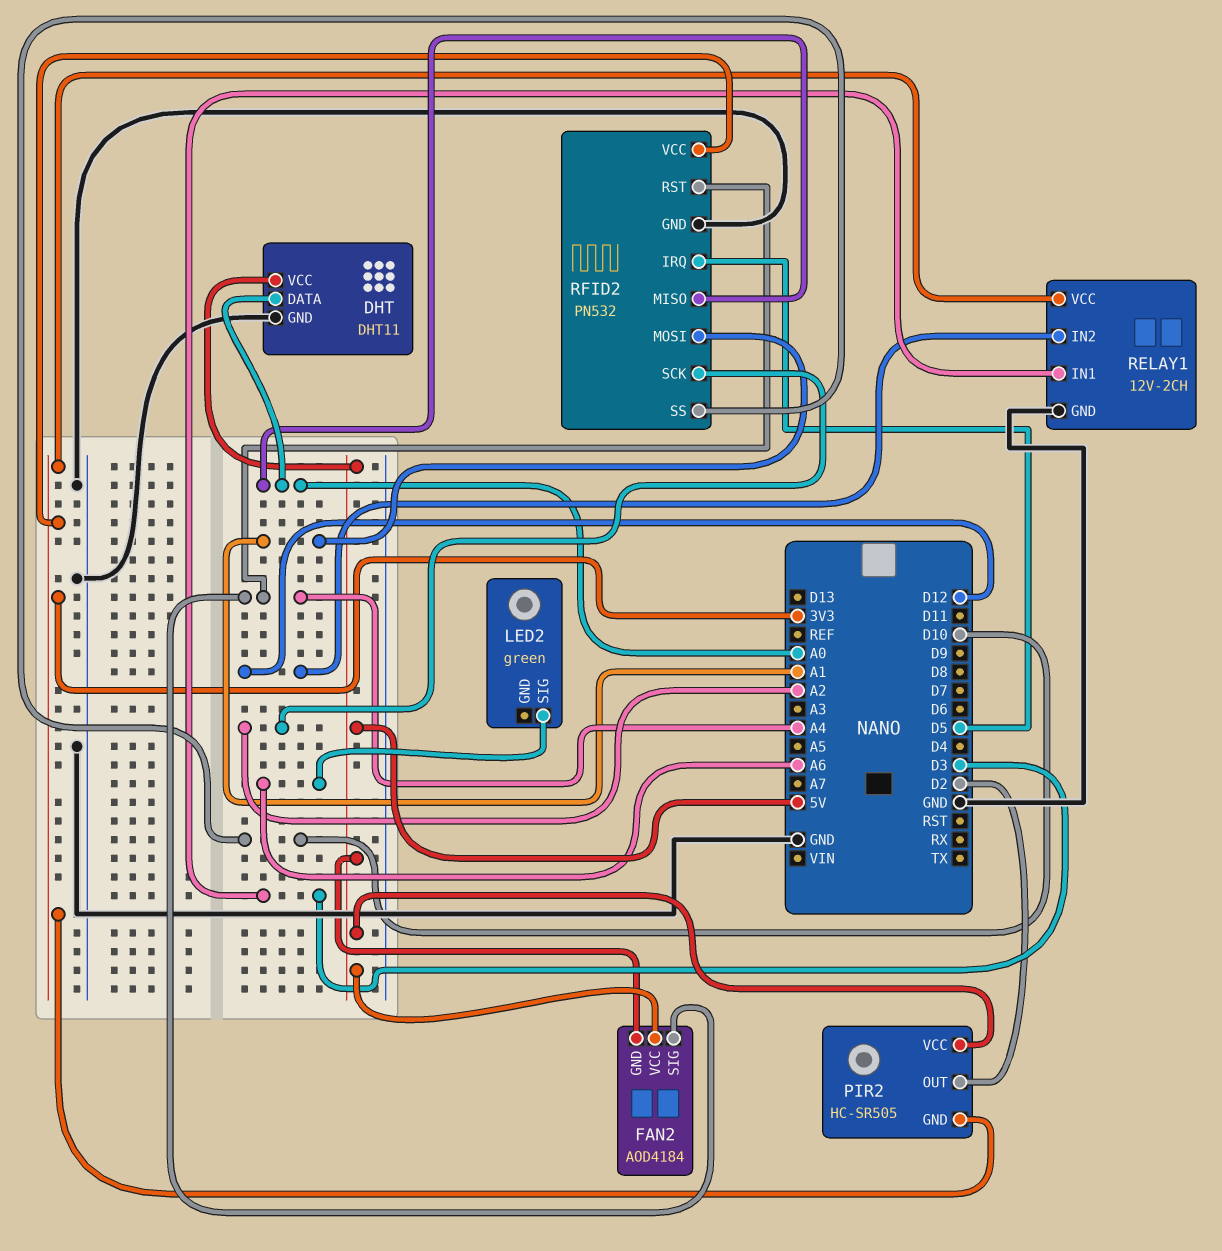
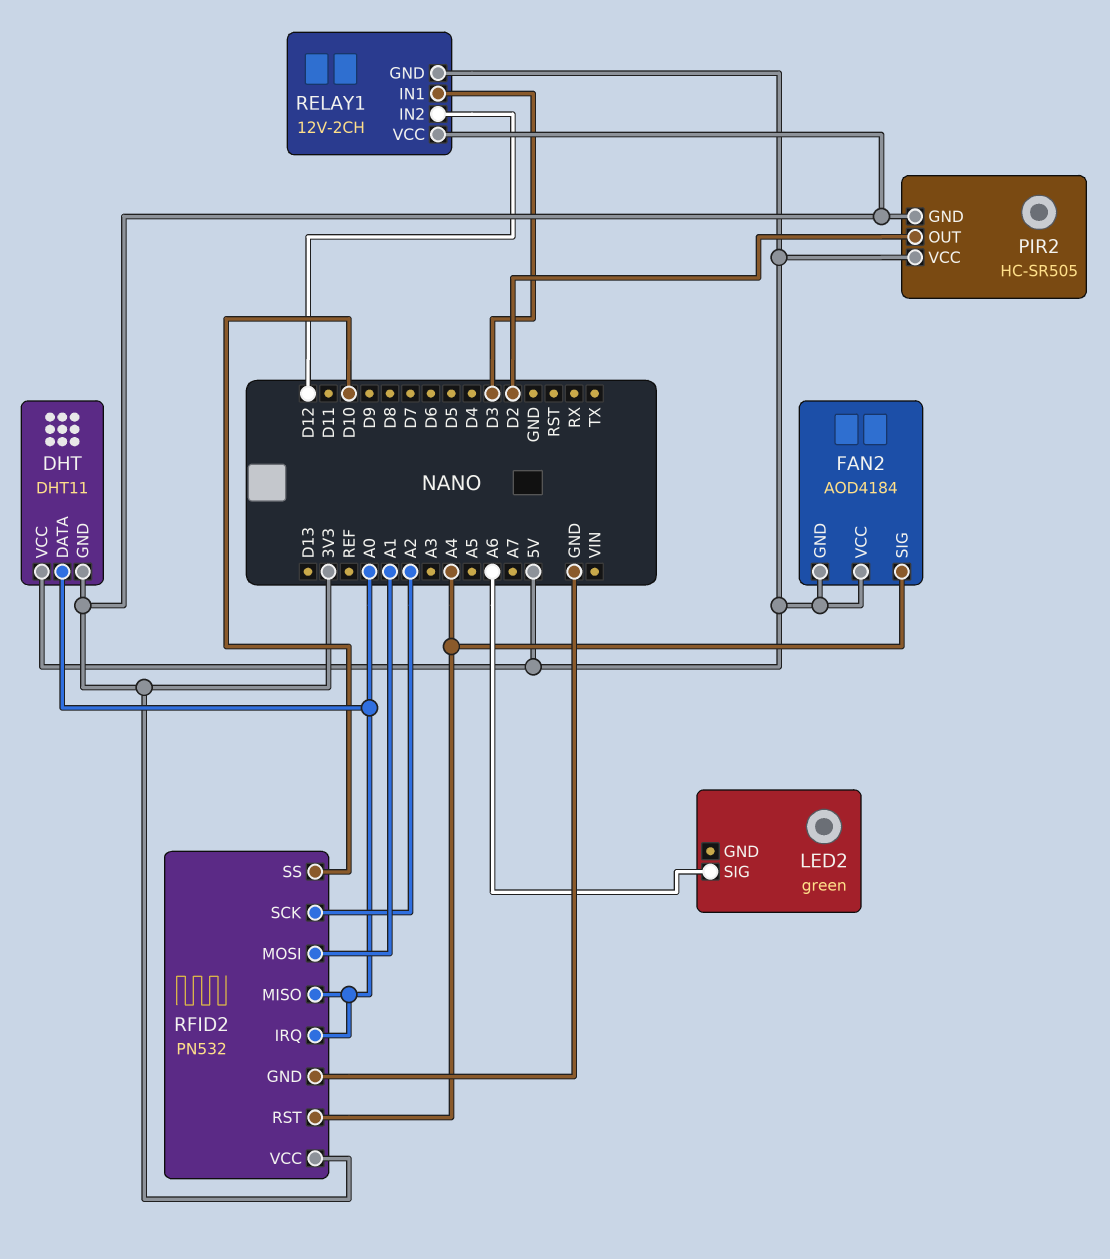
DHT pin GND: GND -> 3V3
RELAY1 pin GND: GND -> 5V
RFID2 pin IRQ: D5 -> A0

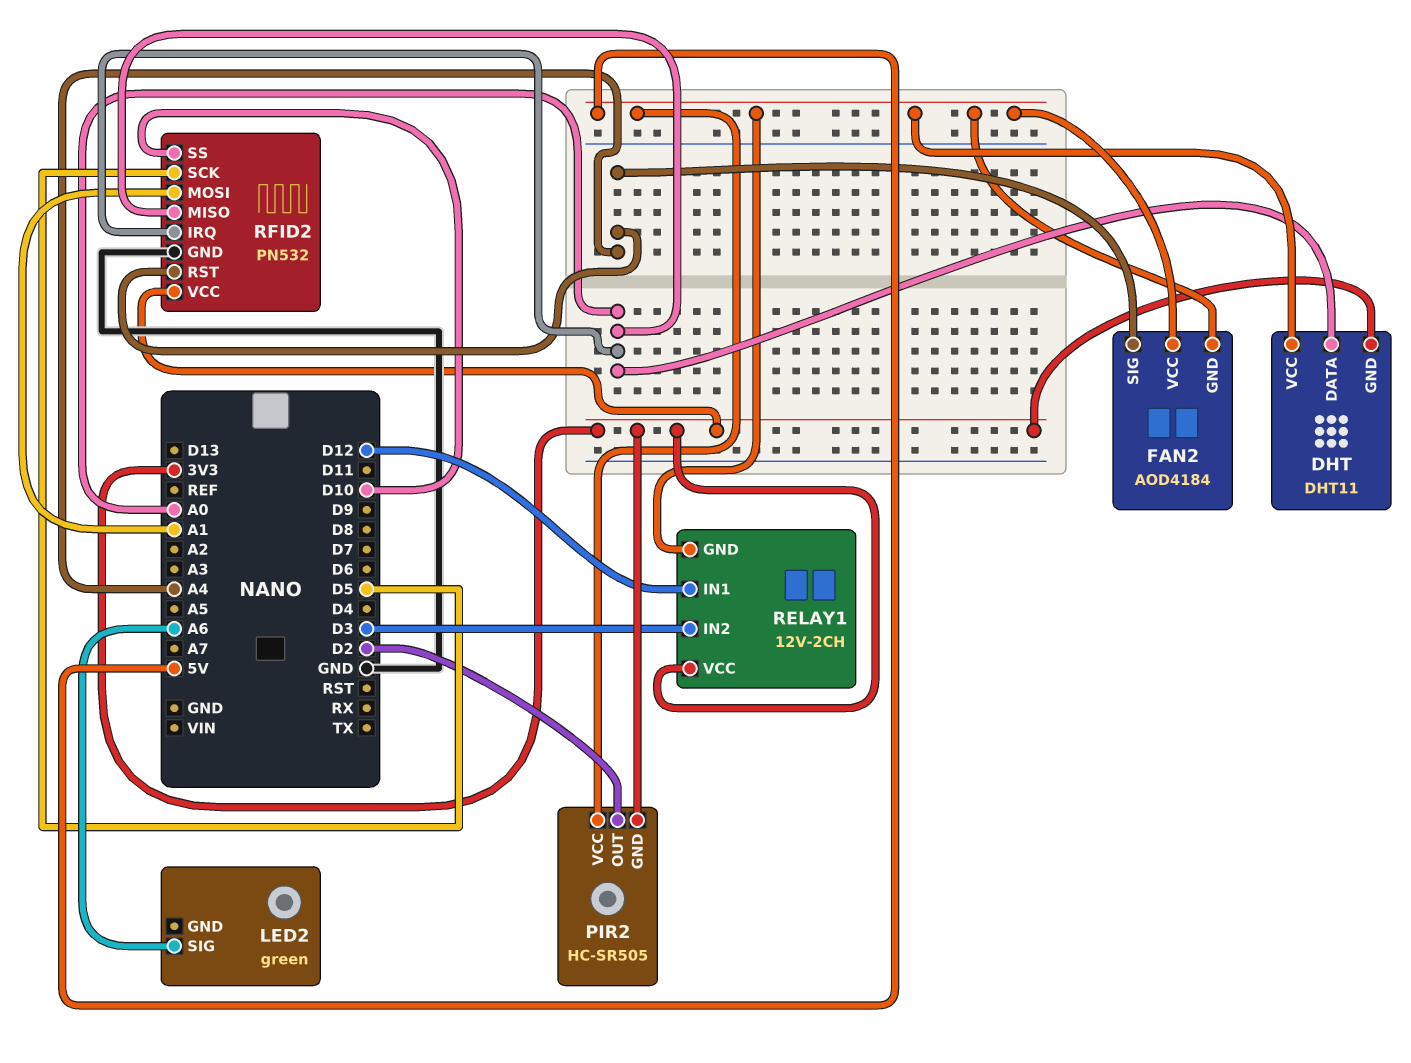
RELAY1 pin IN1: D3 -> D12
RELAY1 pin IN2: D12 -> D3
RFID2 pin SCK: A2 -> D5

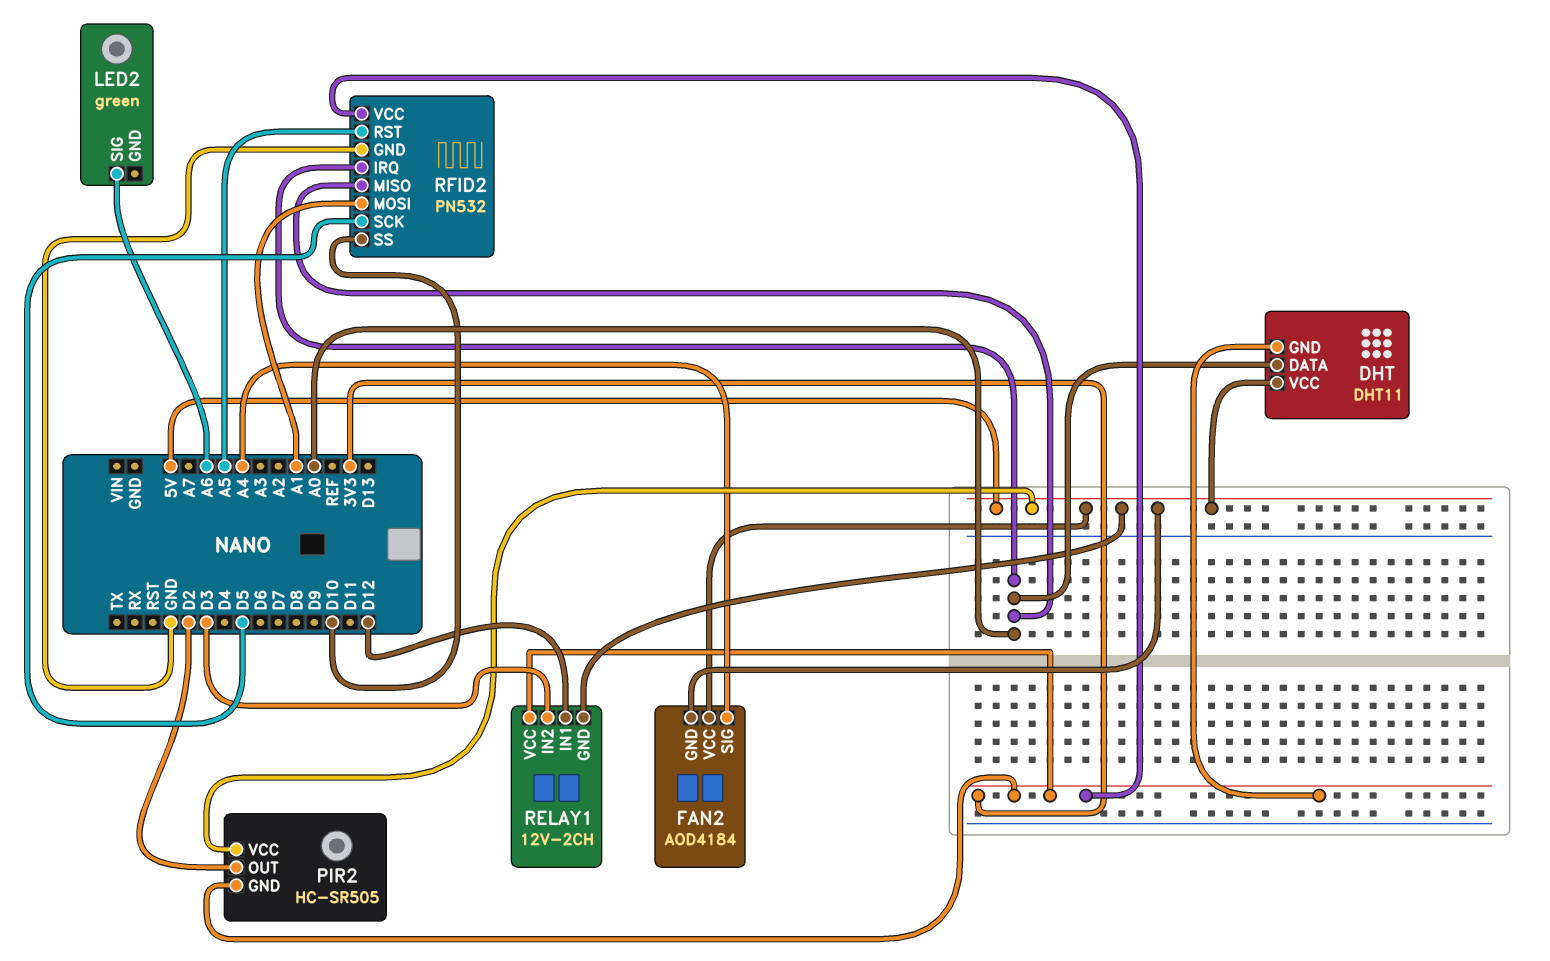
RFID2 pin RST: A4 -> A5

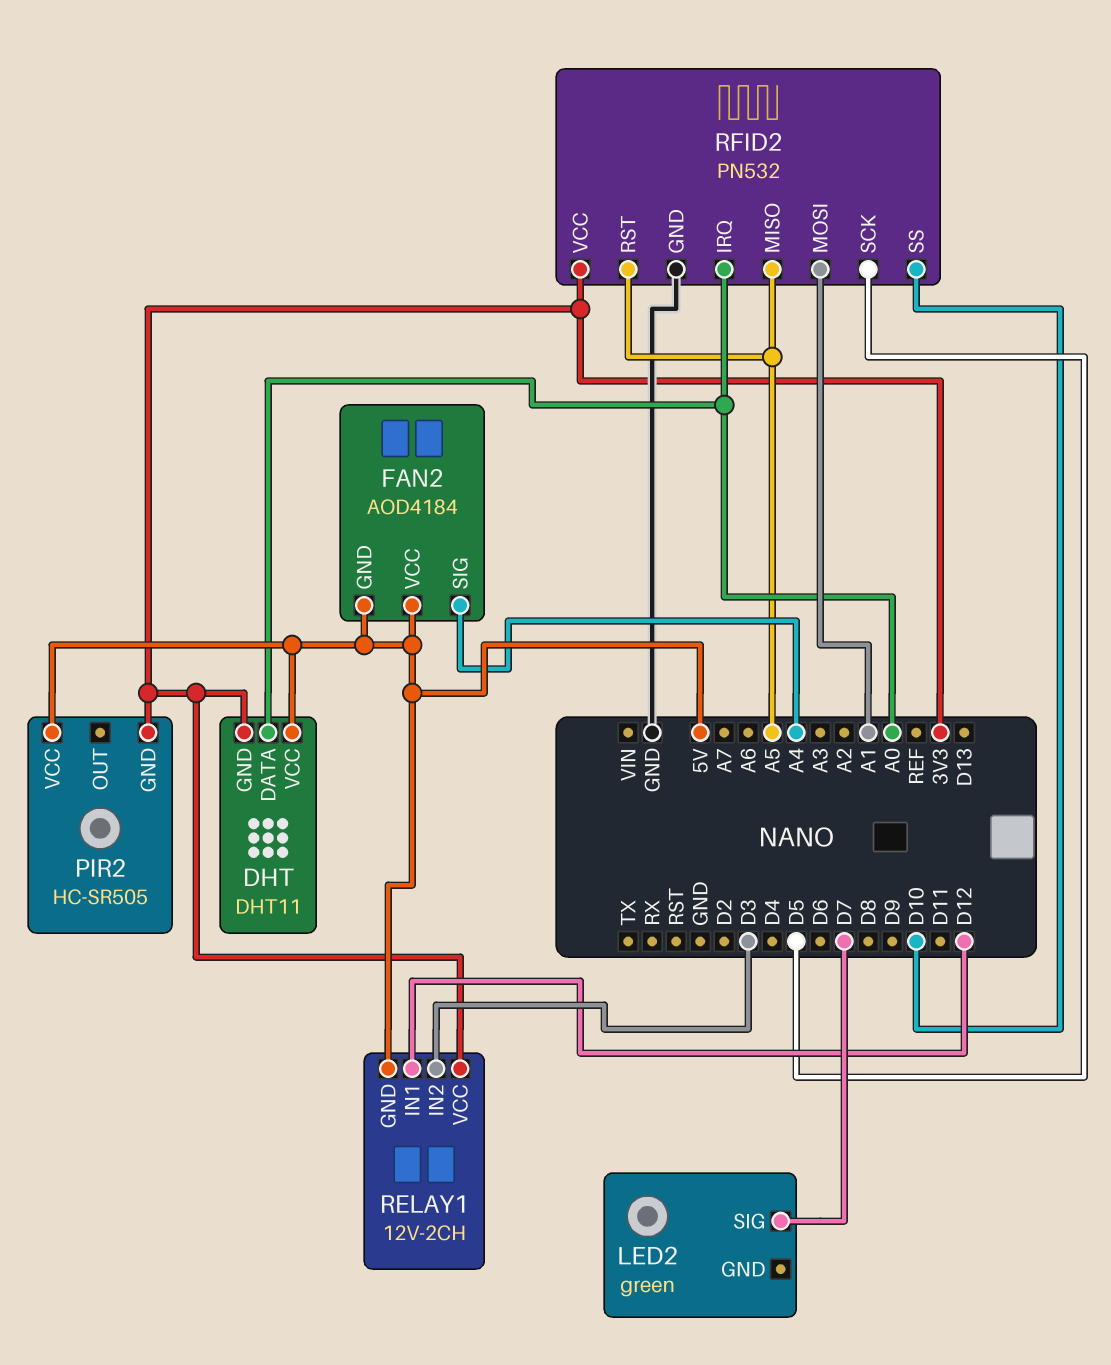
LED2 pin SIG: A6 -> D7
PIR2 pin OUT: D2 -> none
RFID2 pin MISO: A0 -> A5

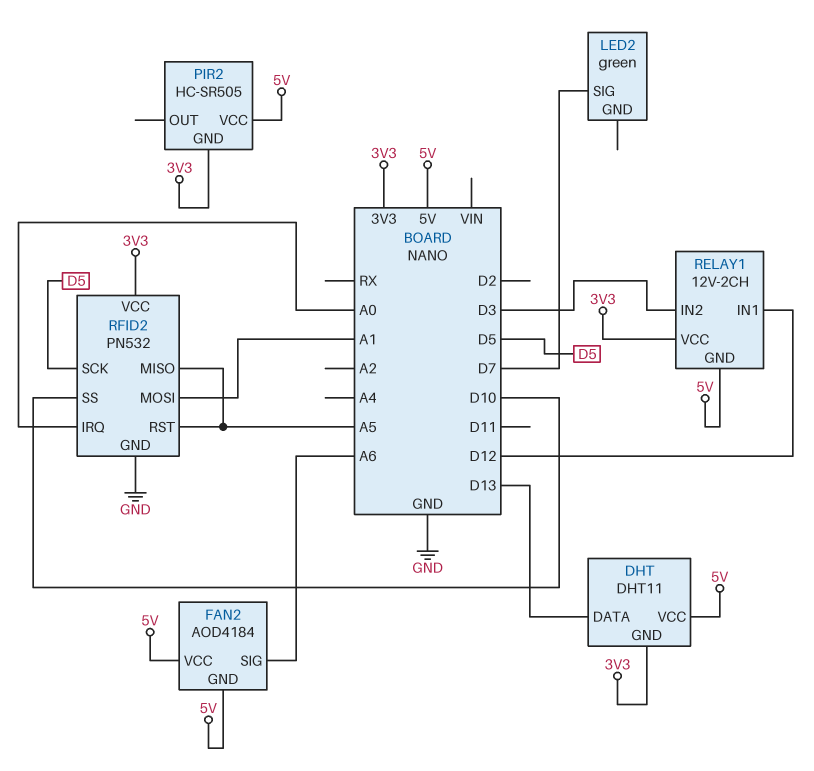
DHT pin DATA: A0 -> D13
FAN2 pin SIG: A4 -> A6

